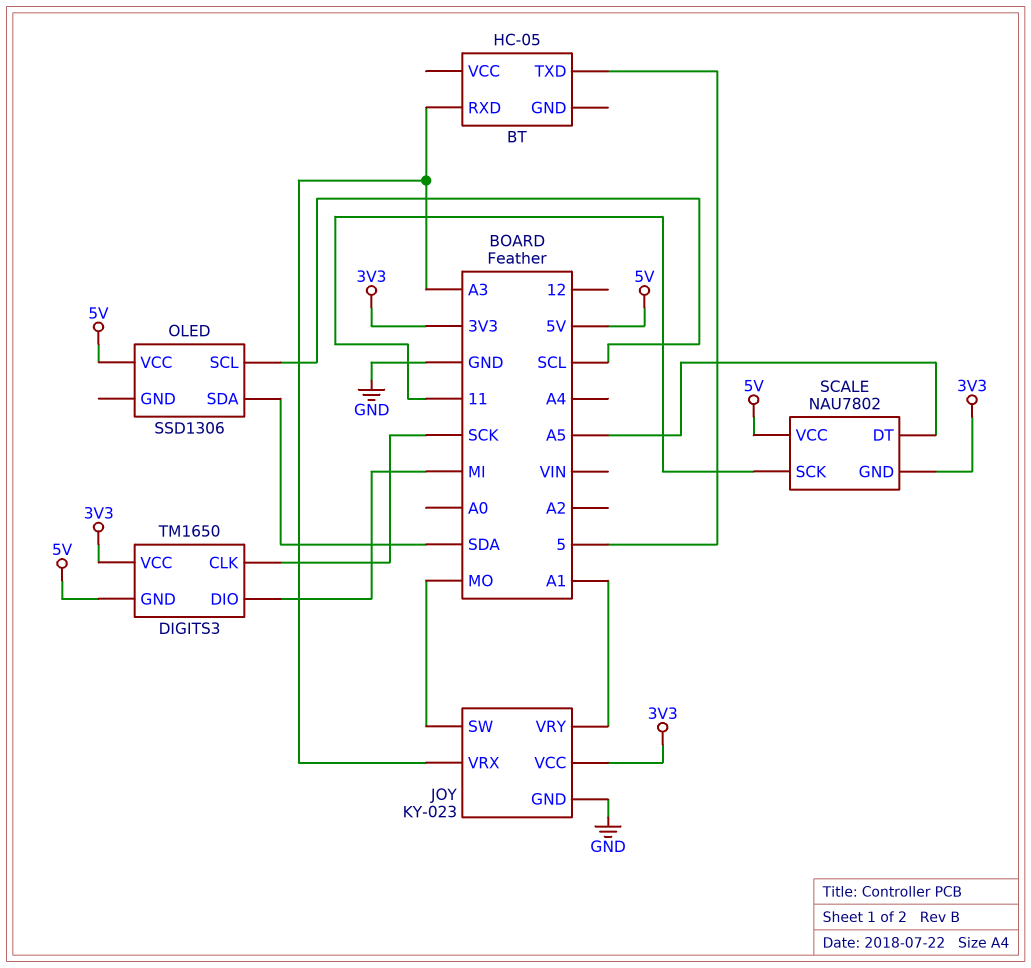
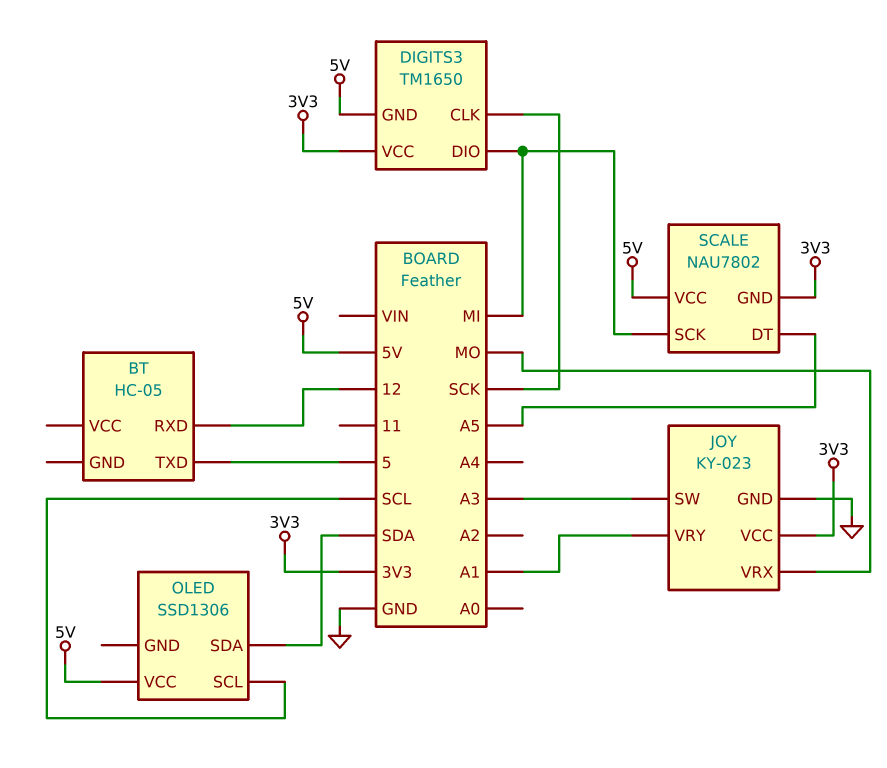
BT pin RXD: A3 -> 12
JOY pin SW: MO -> A3
JOY pin VRX: A3 -> MO
SCALE pin SCK: 11 -> MI

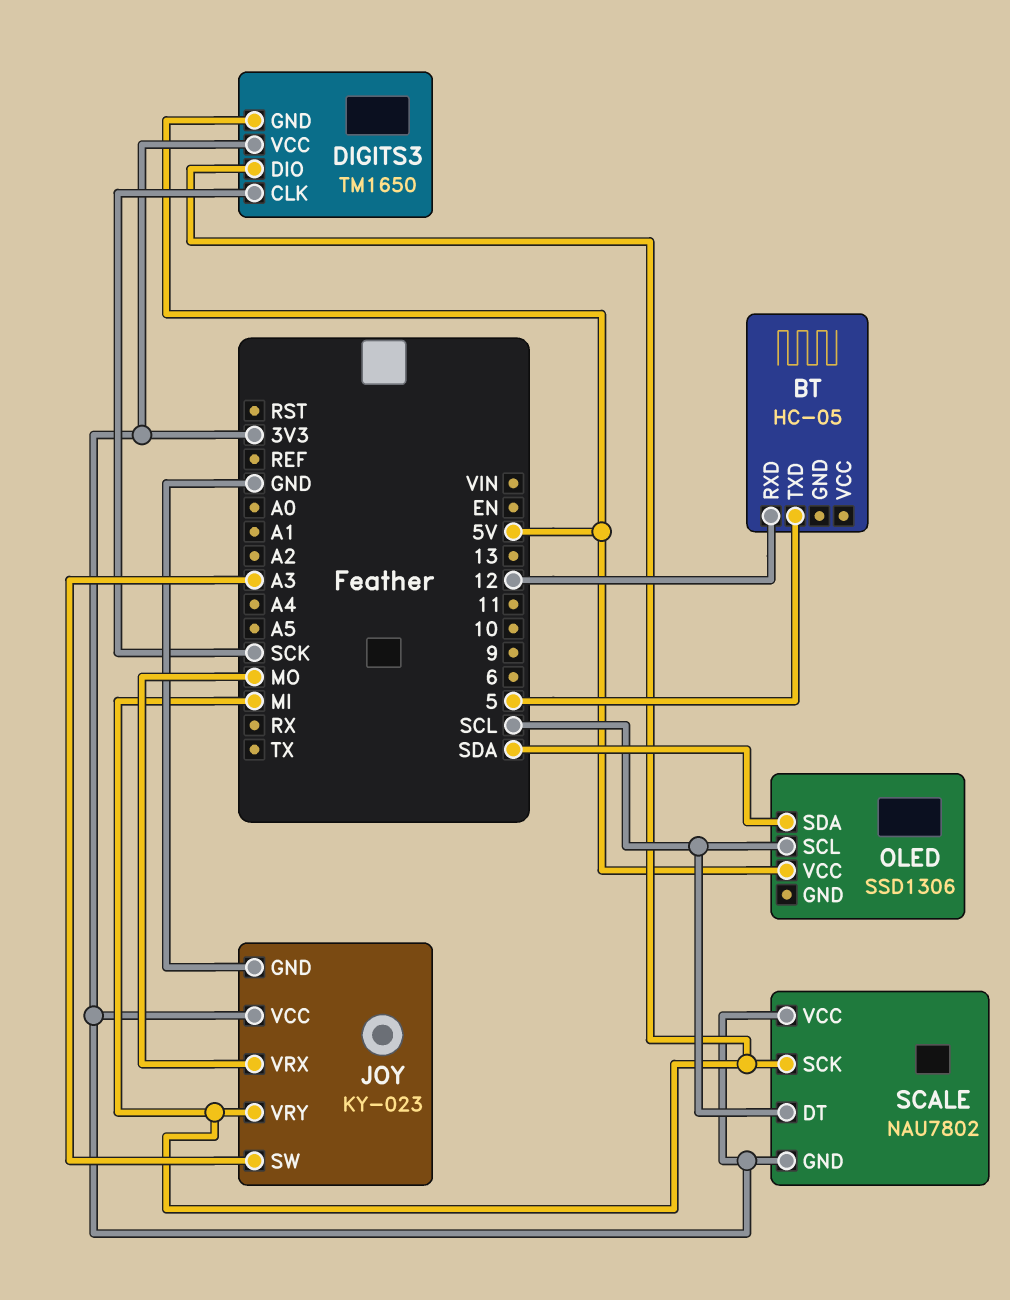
JOY pin VRY: A1 -> MI
SCALE pin DT: A5 -> SCL
SCALE pin VCC: 5V -> 3V3

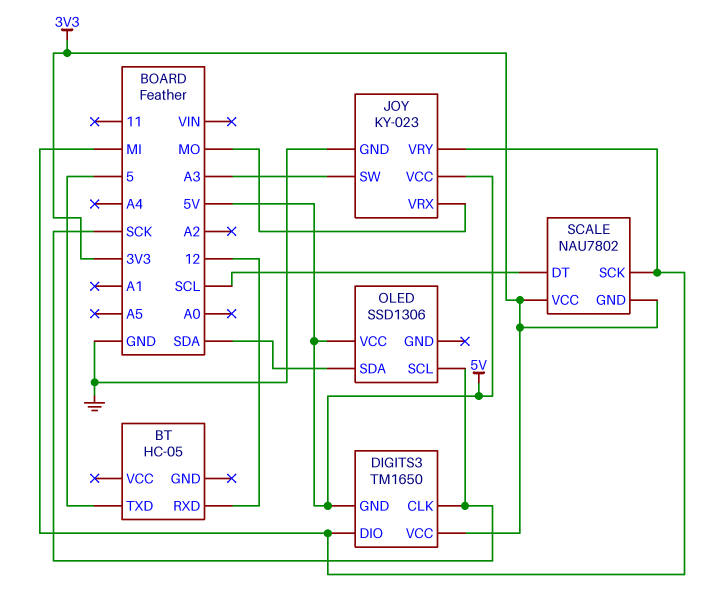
JOY pin VCC: 3V3 -> 5V
OLED pin SCL: SCL -> SCK

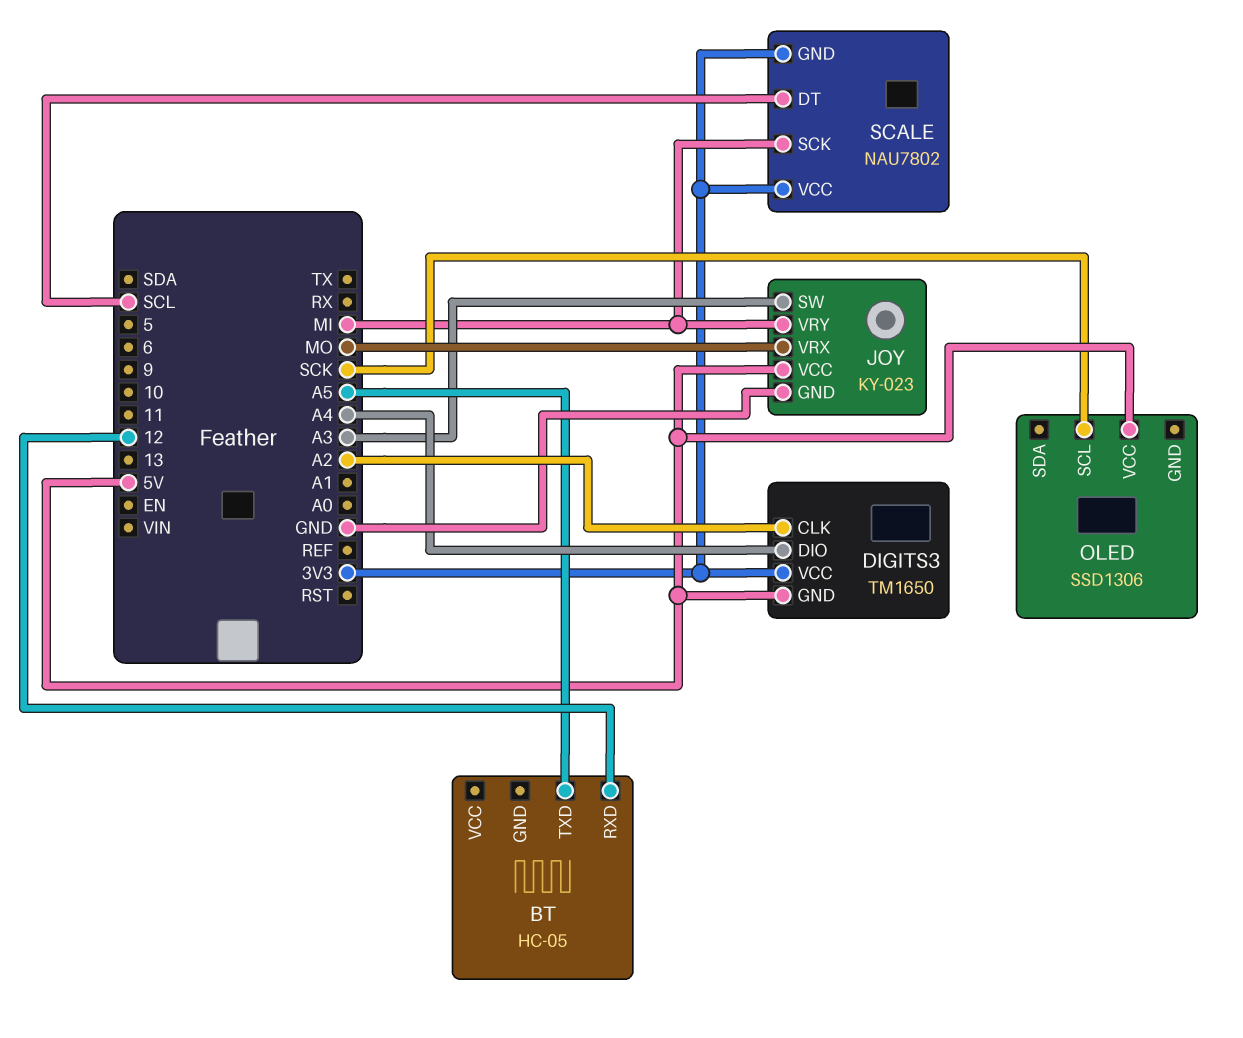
BT pin TXD: 5 -> A5
DIGITS3 pin CLK: SCK -> A2
DIGITS3 pin DIO: MI -> A4
OLED pin SDA: SDA -> none

